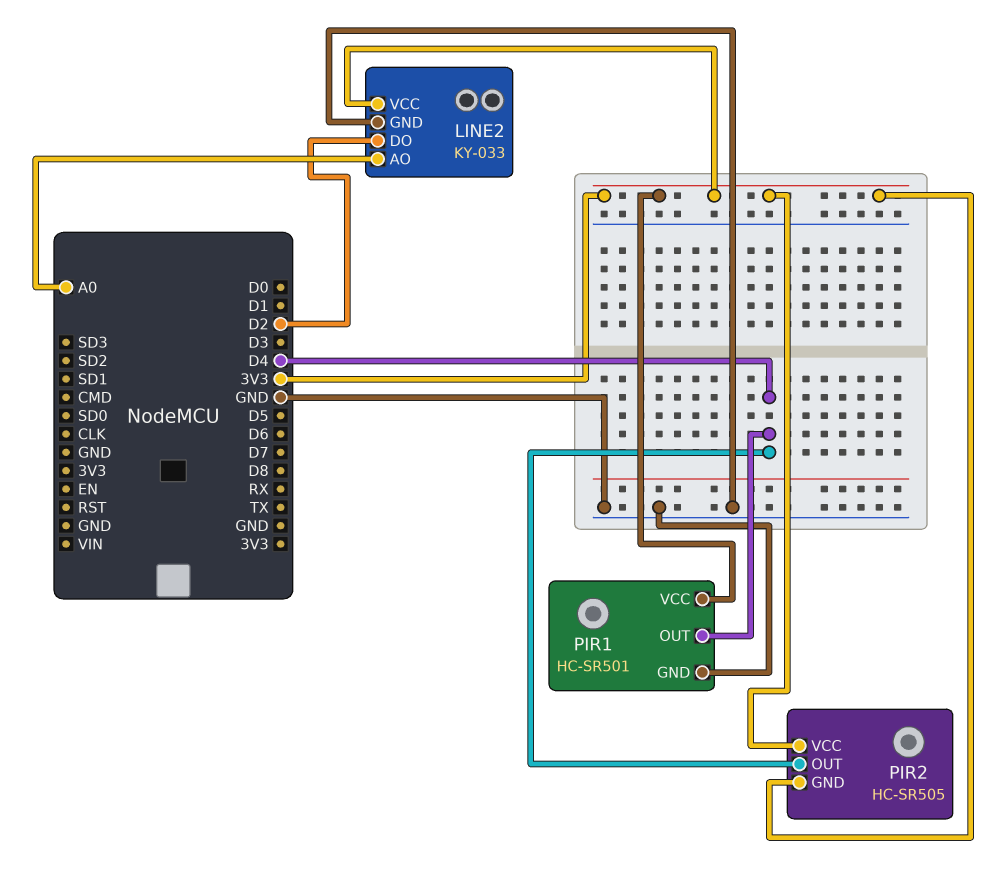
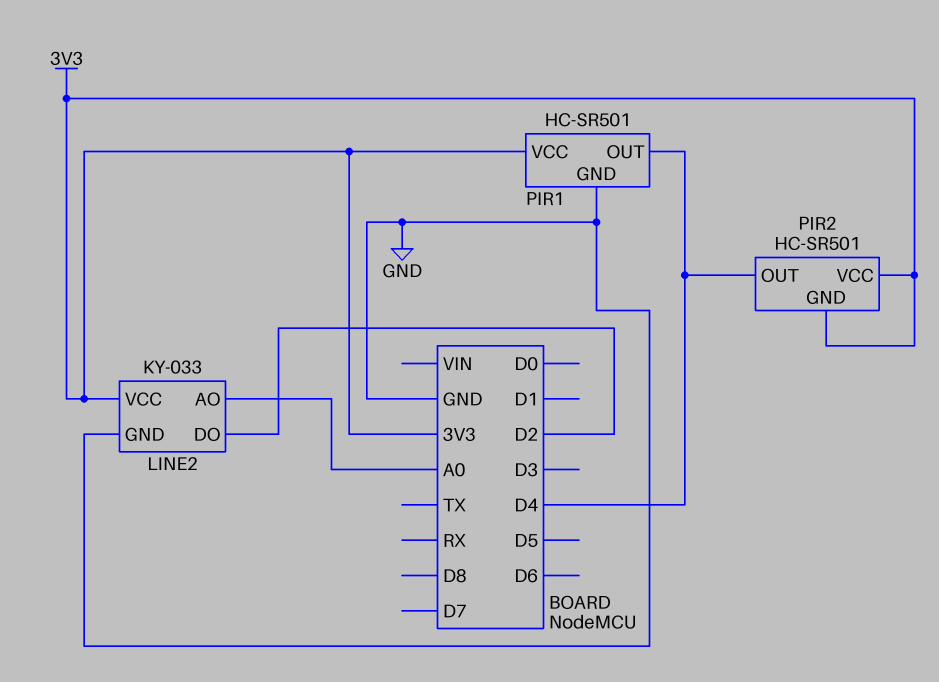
PIR2: HC-SR505 -> HC-SR501

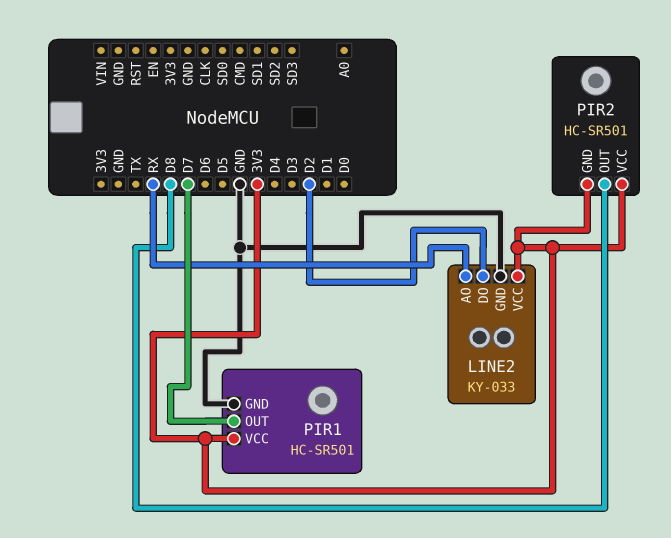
LINE2 pin AO: A0 -> RX
PIR1 pin OUT: D4 -> D7
PIR2 pin OUT: D4 -> D8

